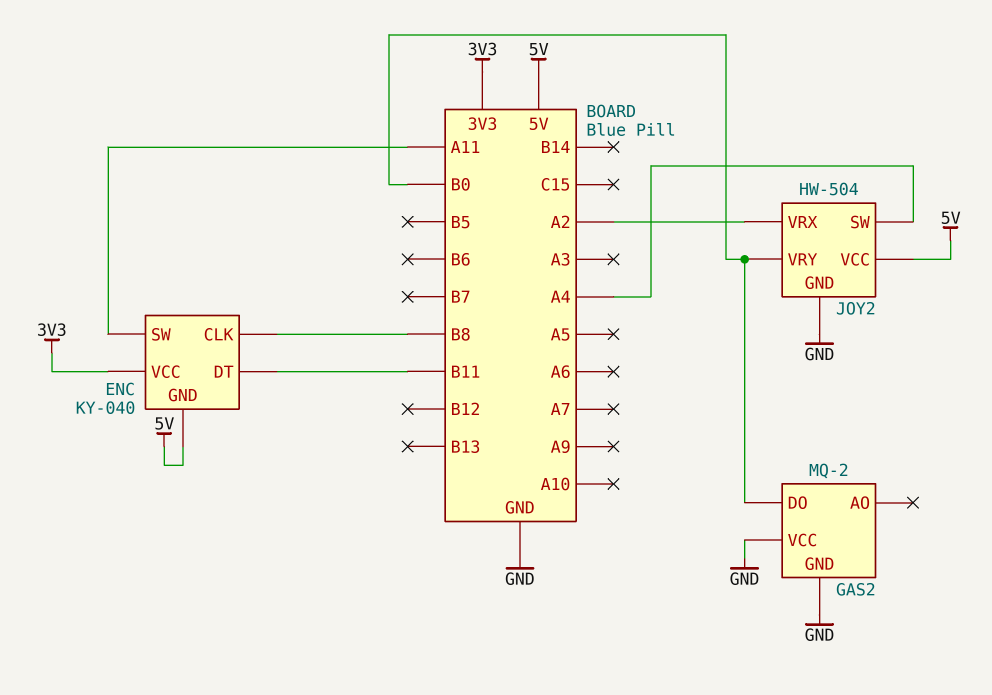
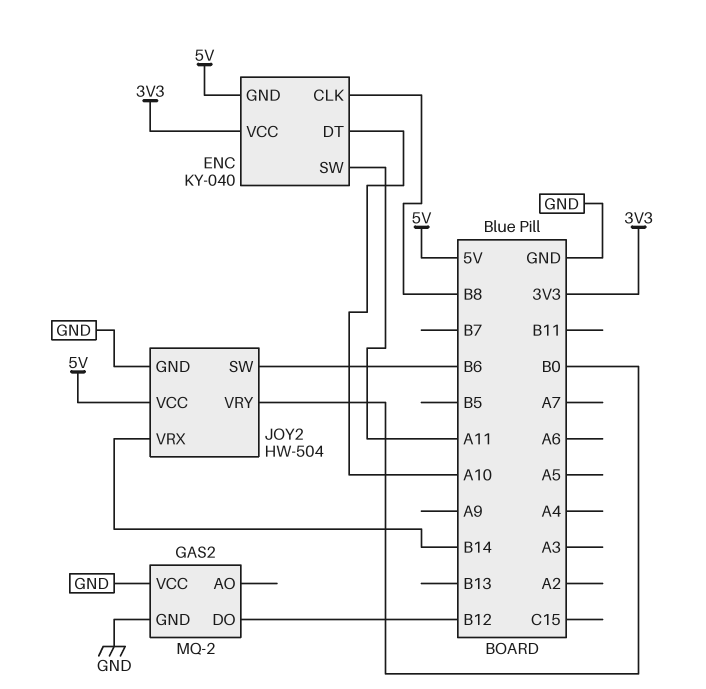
ENC pin DT: B11 -> A10
GAS2 pin DO: B0 -> B12
JOY2 pin SW: A4 -> B6
JOY2 pin VRX: A2 -> B14

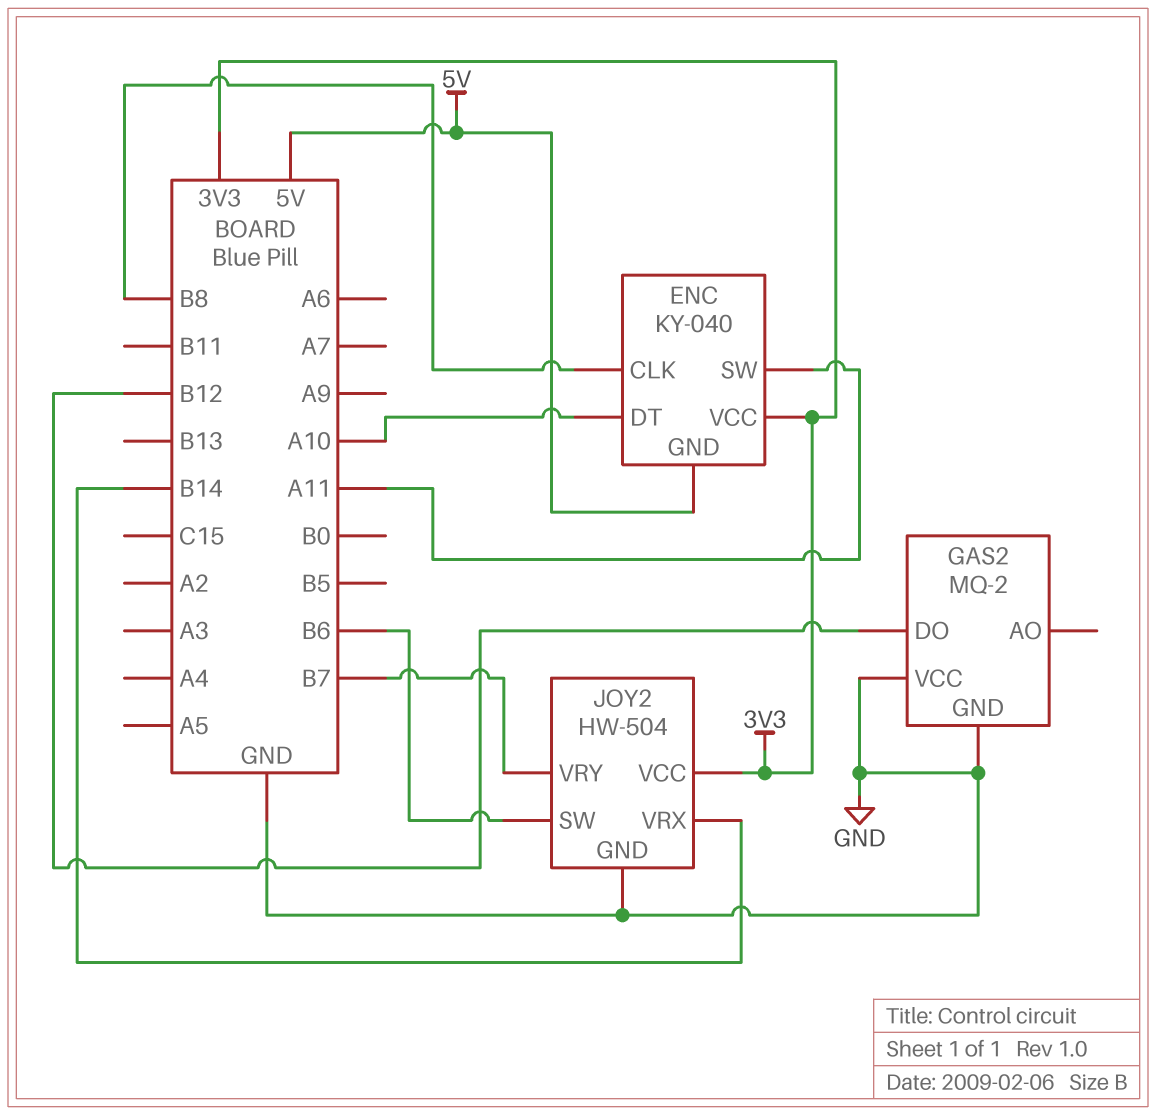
JOY2 pin VCC: 5V -> 3V3
JOY2 pin VRY: B0 -> B7

